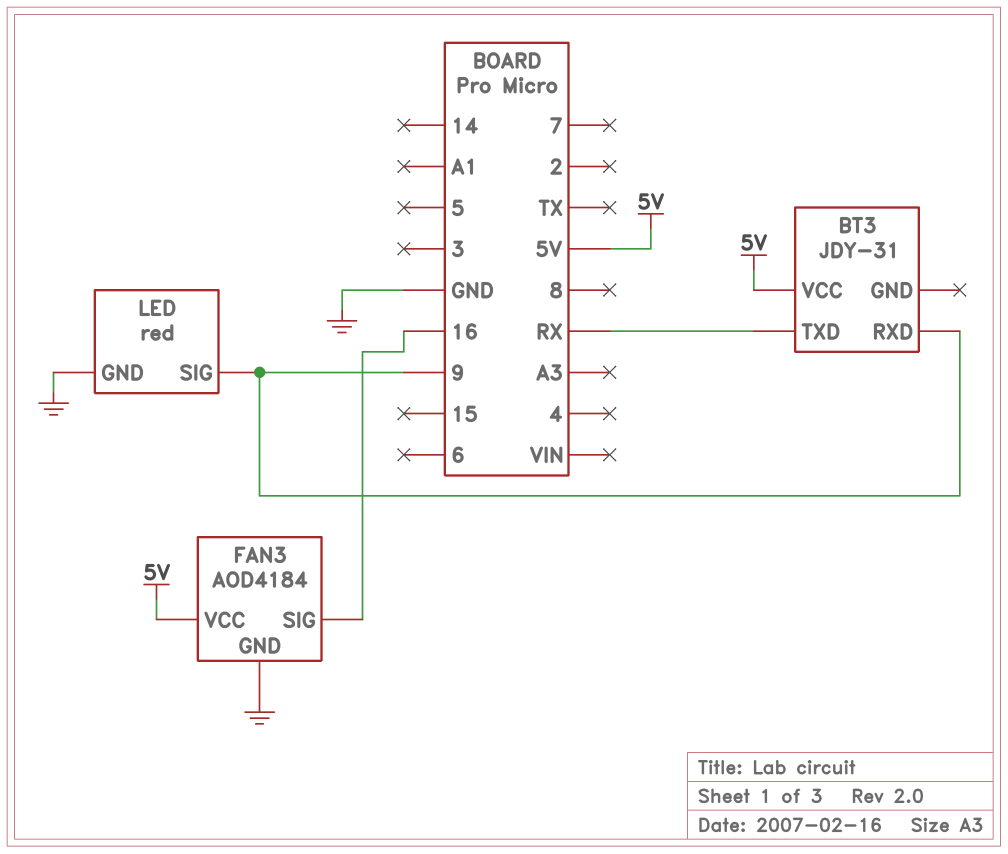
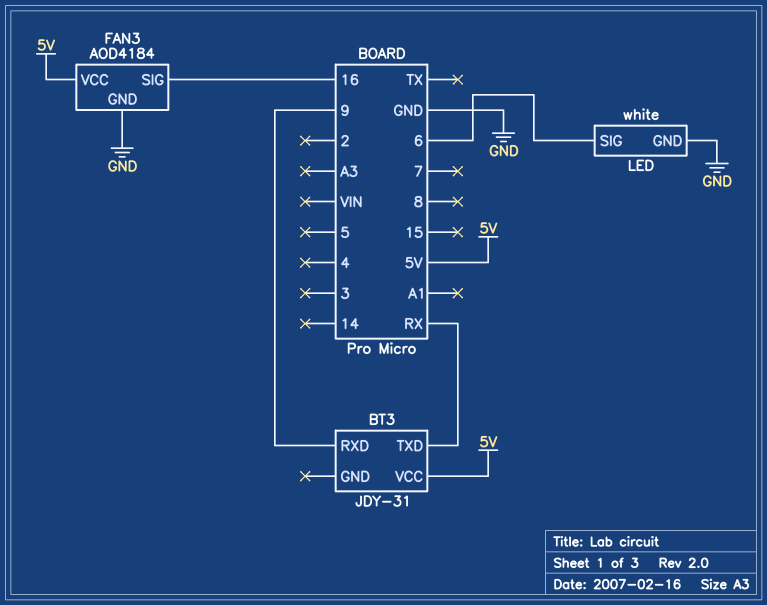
LED: red -> white
LED pin SIG: 9 -> 6

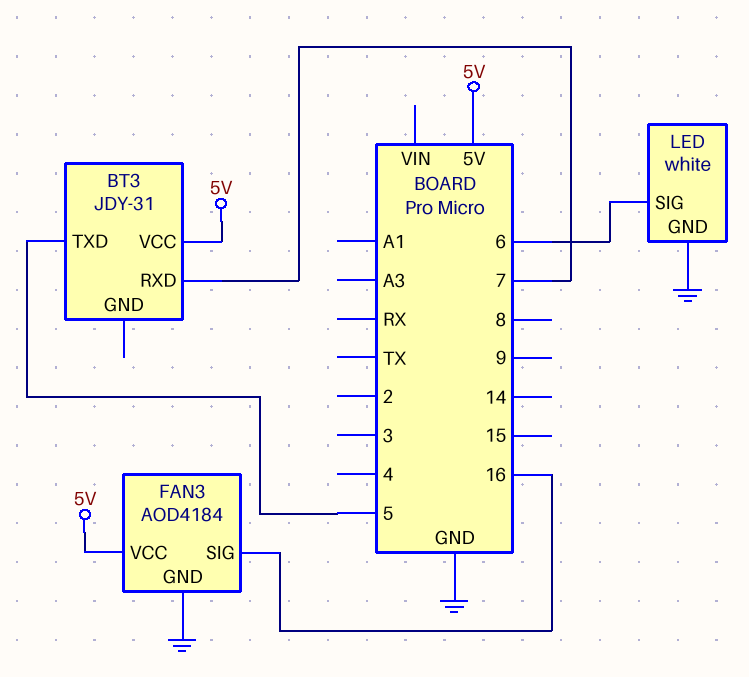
BT3 pin RXD: 9 -> 7
BT3 pin TXD: RX -> 5

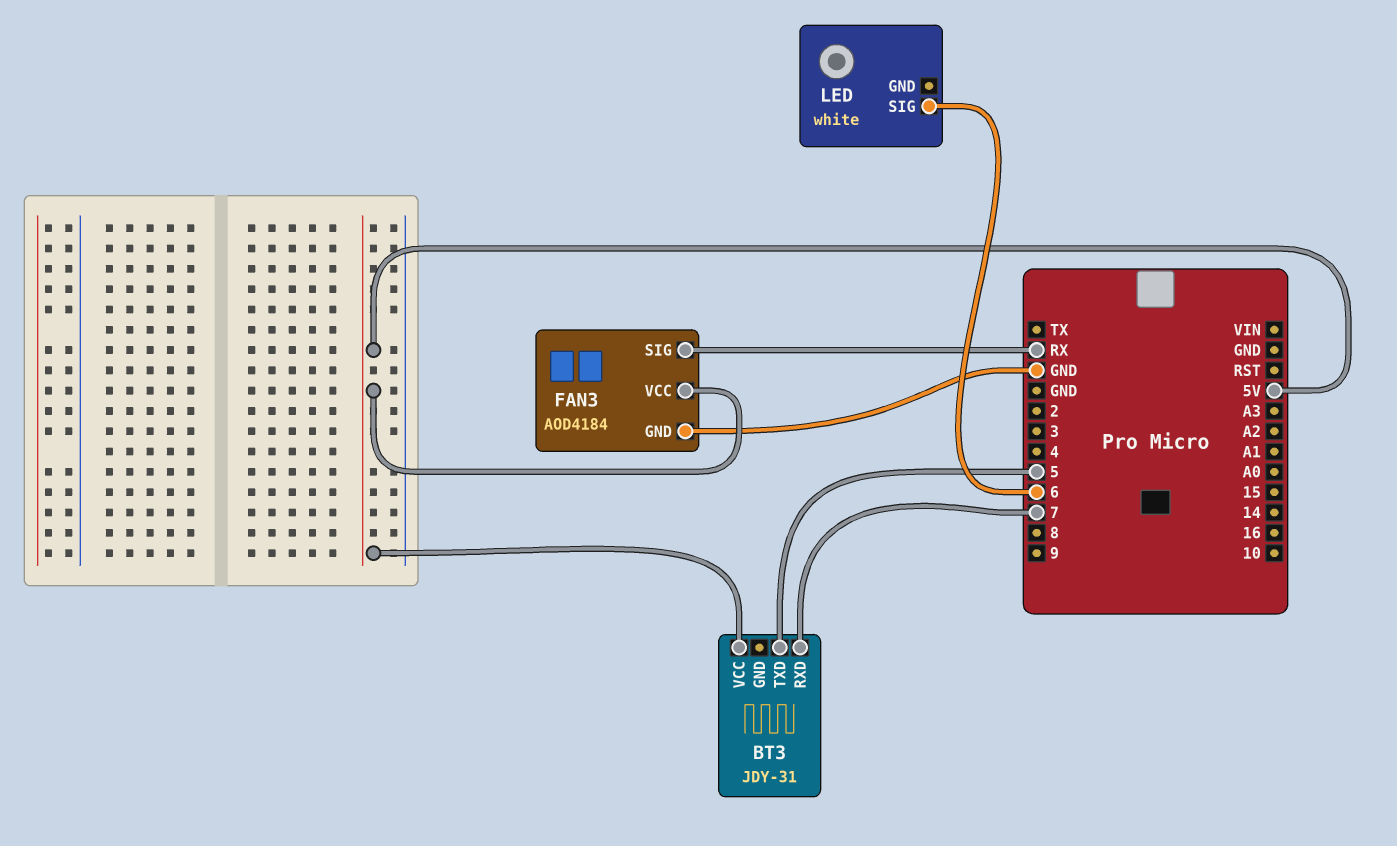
FAN3 pin SIG: 16 -> RX
LED pin GND: GND -> none

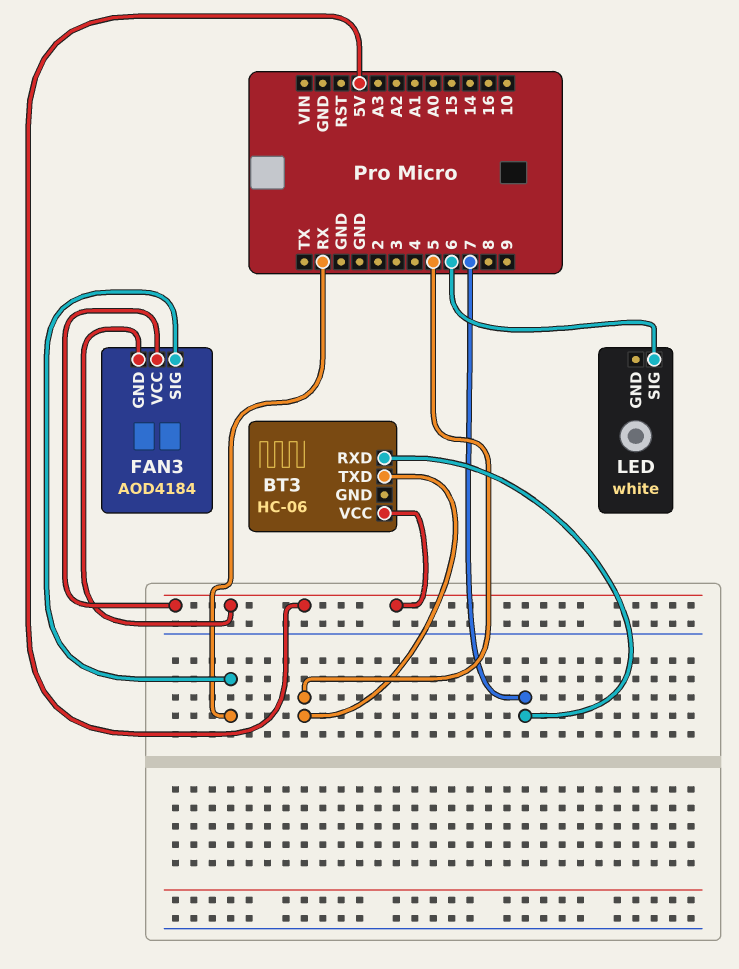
BT3: JDY-31 -> HC-06
FAN3 pin GND: GND -> 5V

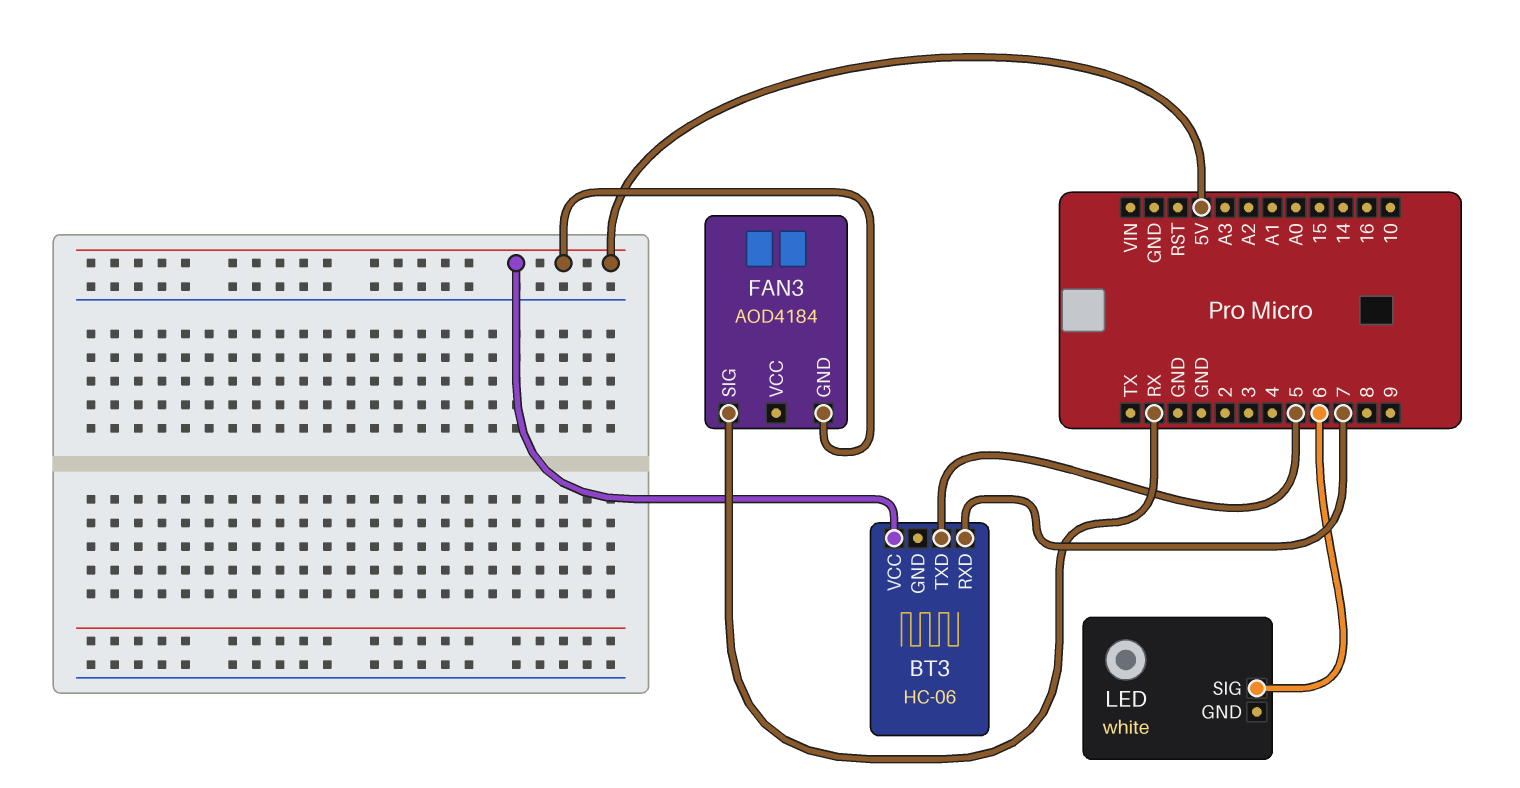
FAN3 pin VCC: 5V -> none

